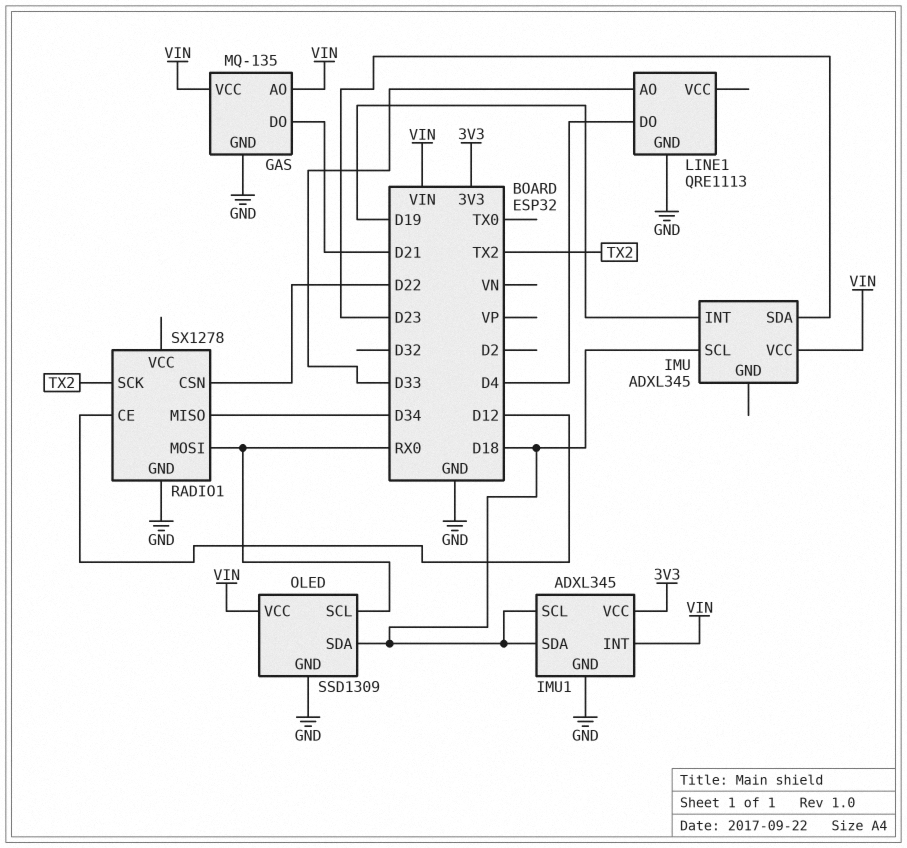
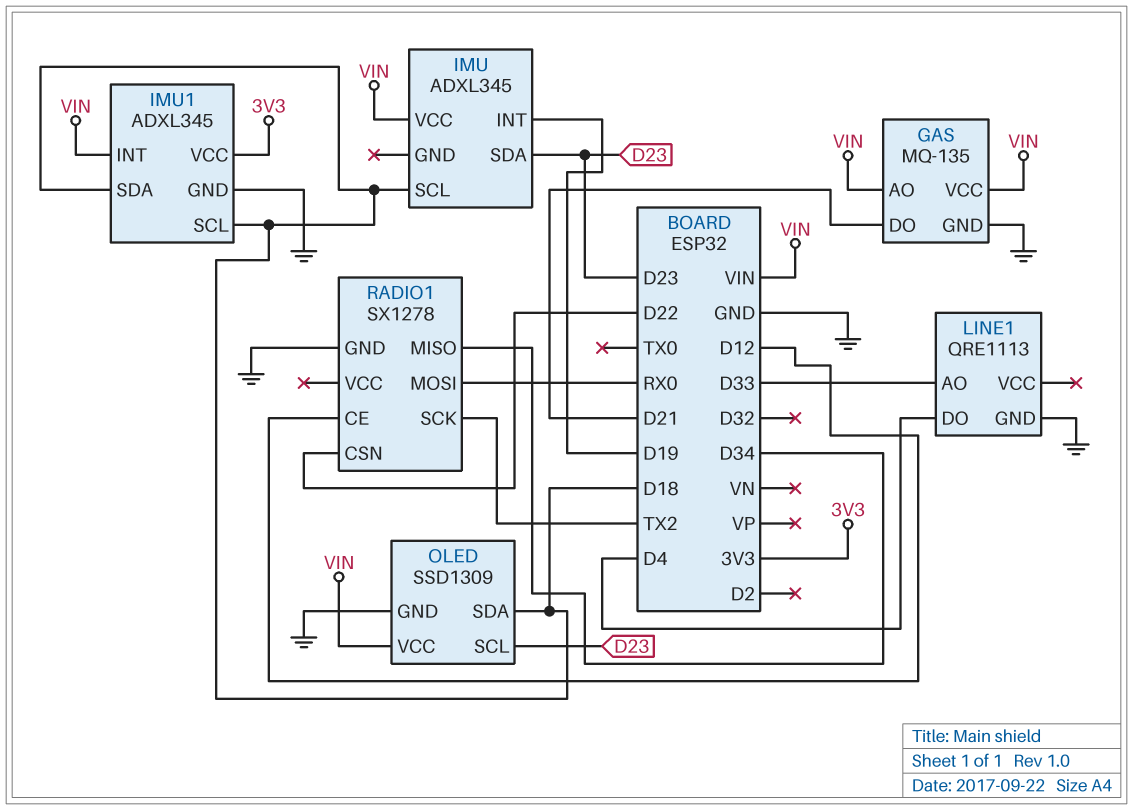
OLED pin SCL: RX0 -> D23

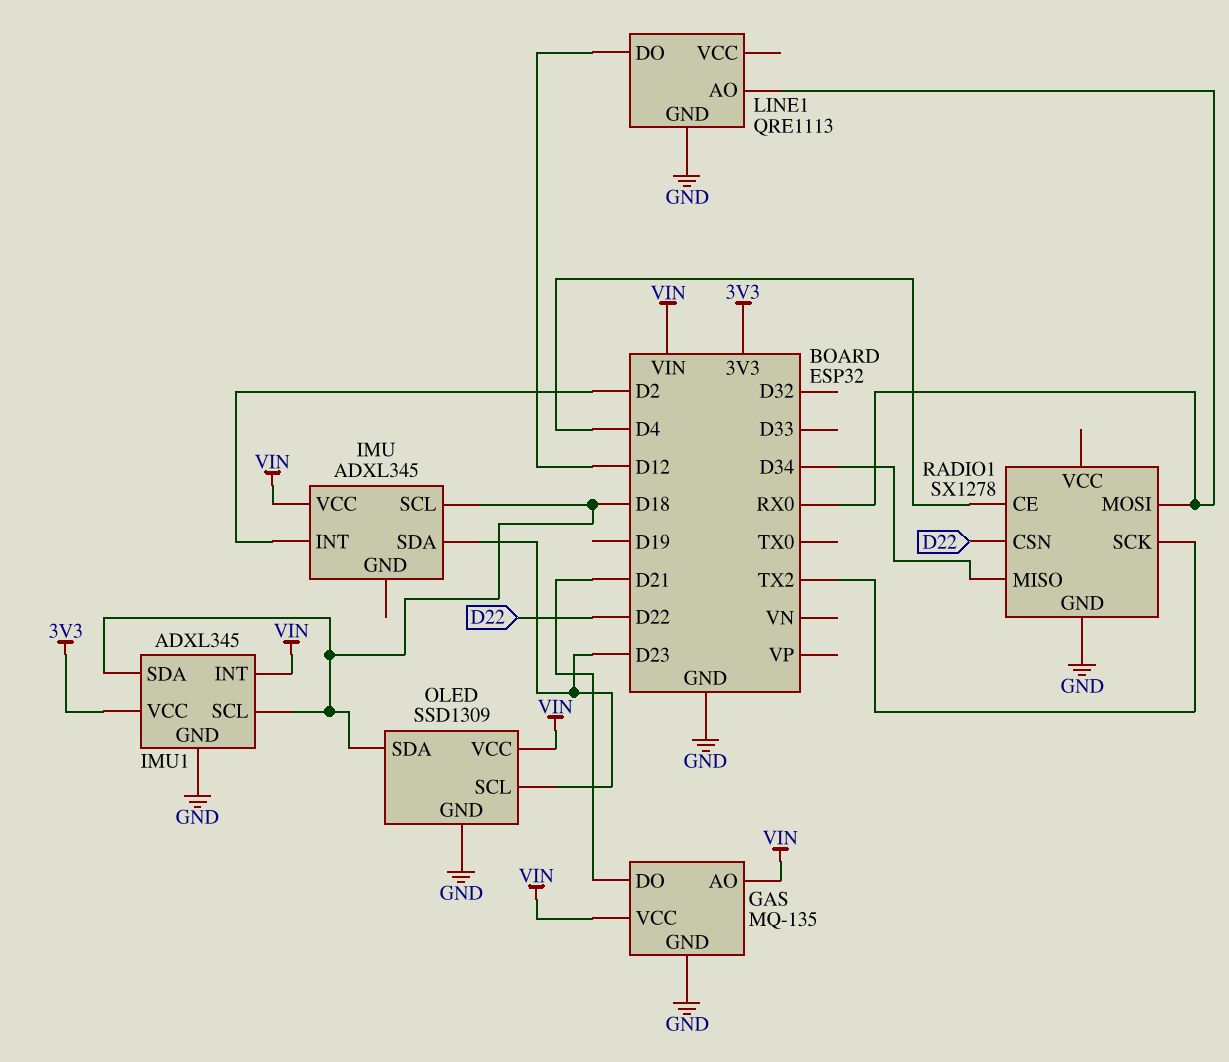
IMU pin INT: D19 -> D2
LINE1 pin AO: D33 -> RX0
LINE1 pin DO: D4 -> D12
RADIO1 pin CE: D12 -> D4

